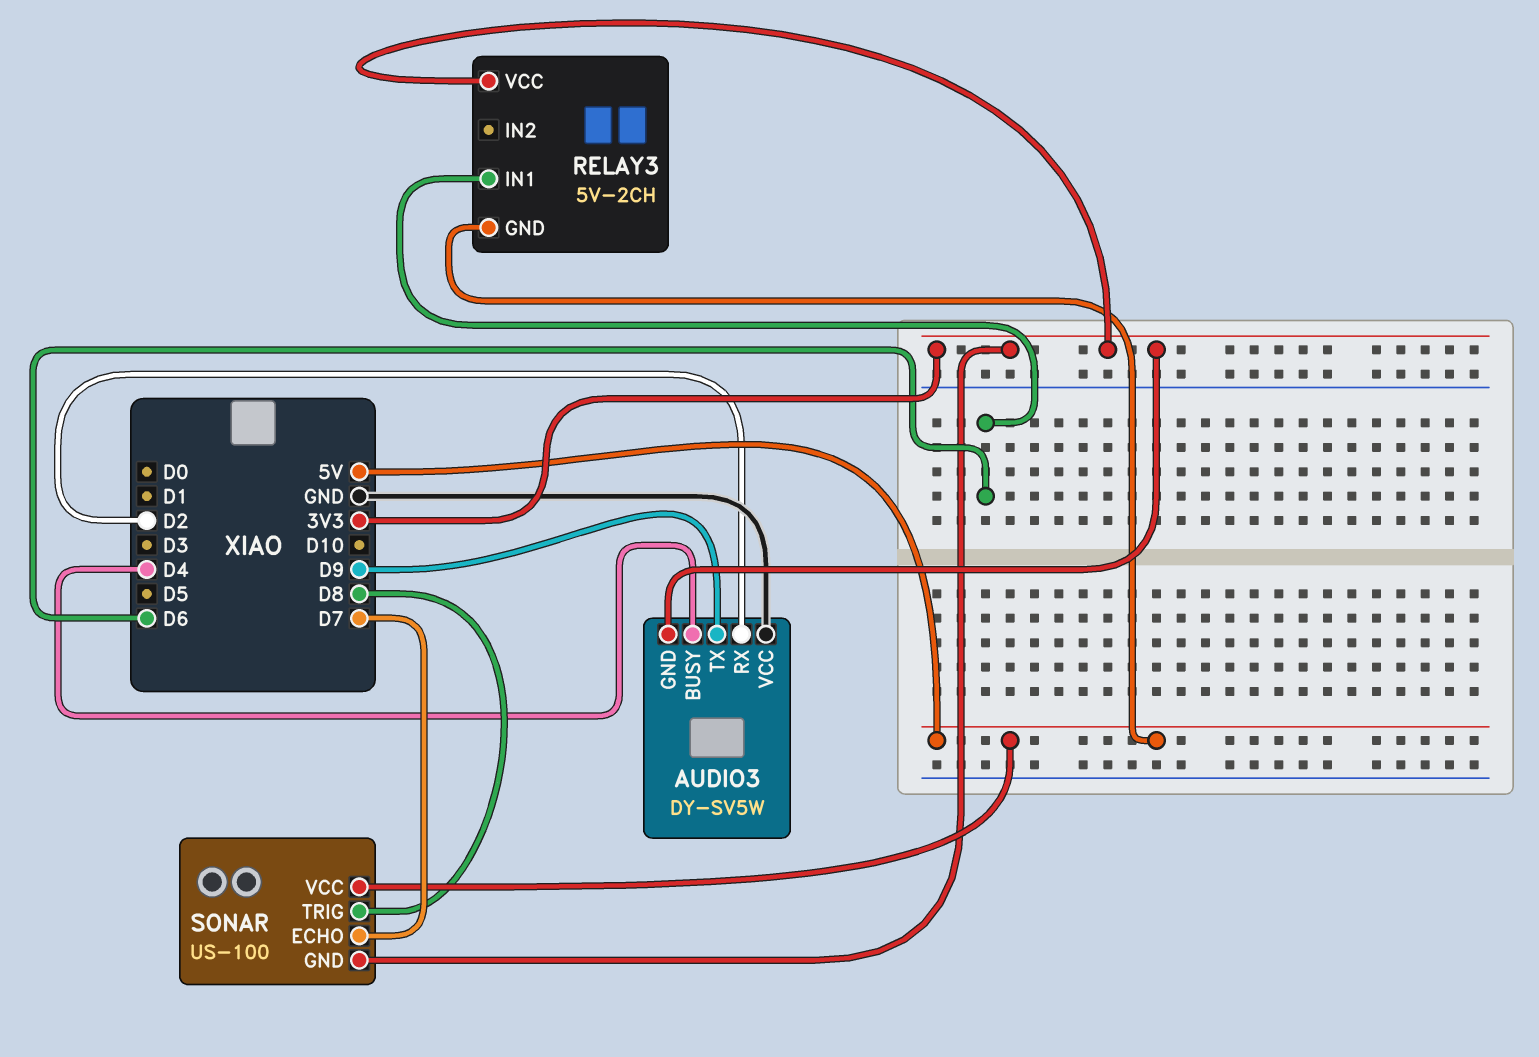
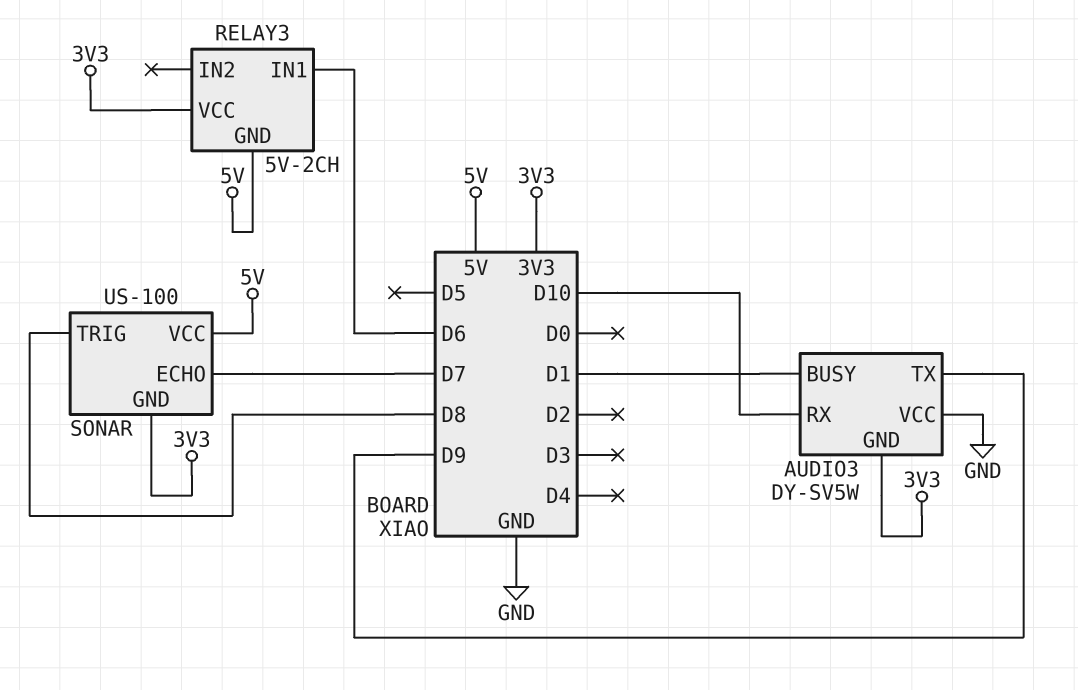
AUDIO3 pin BUSY: D4 -> D1
AUDIO3 pin RX: D2 -> D10

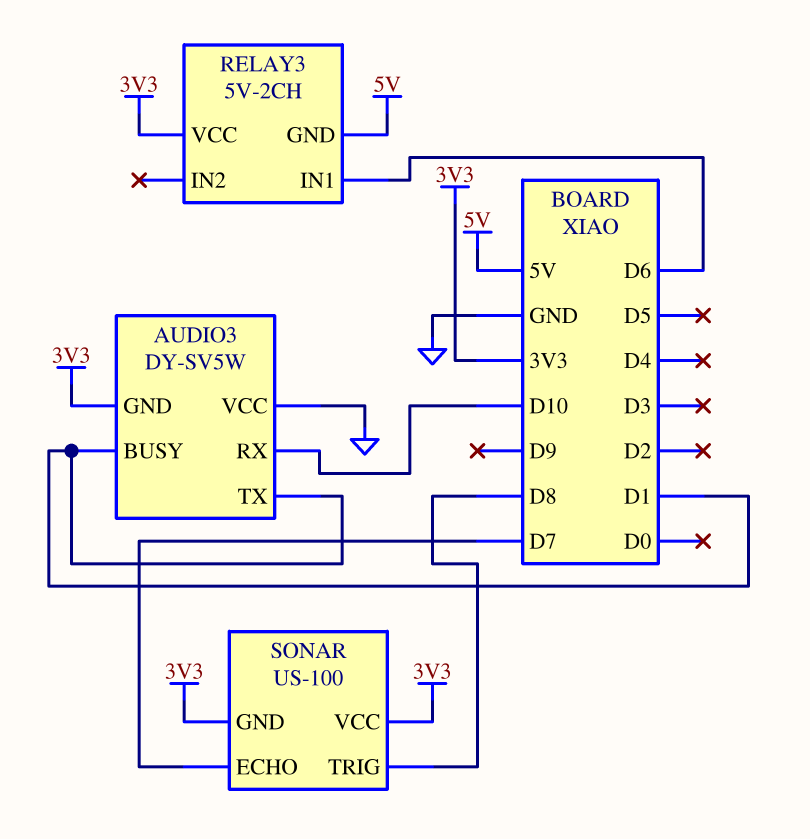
AUDIO3 pin TX: D9 -> D1
SONAR pin VCC: 5V -> 3V3

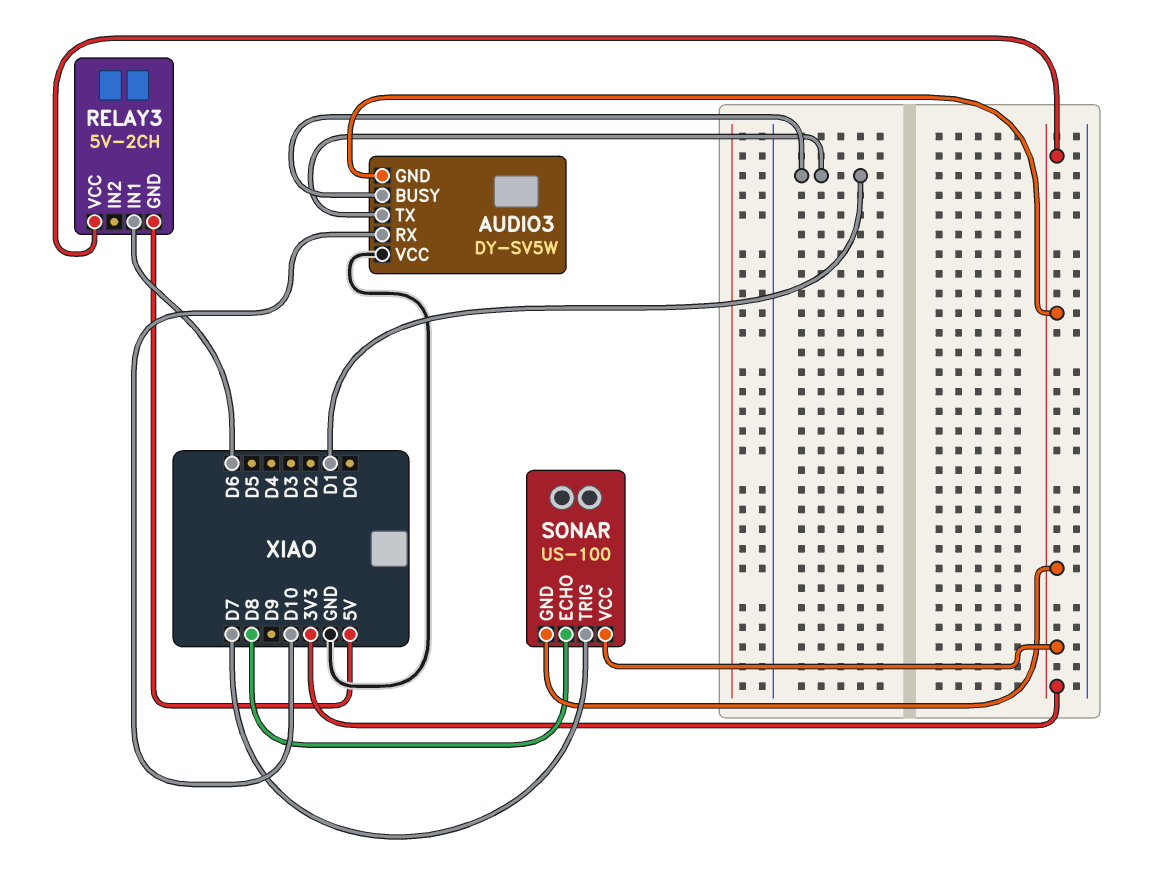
SONAR pin ECHO: D7 -> D8
SONAR pin TRIG: D8 -> D7

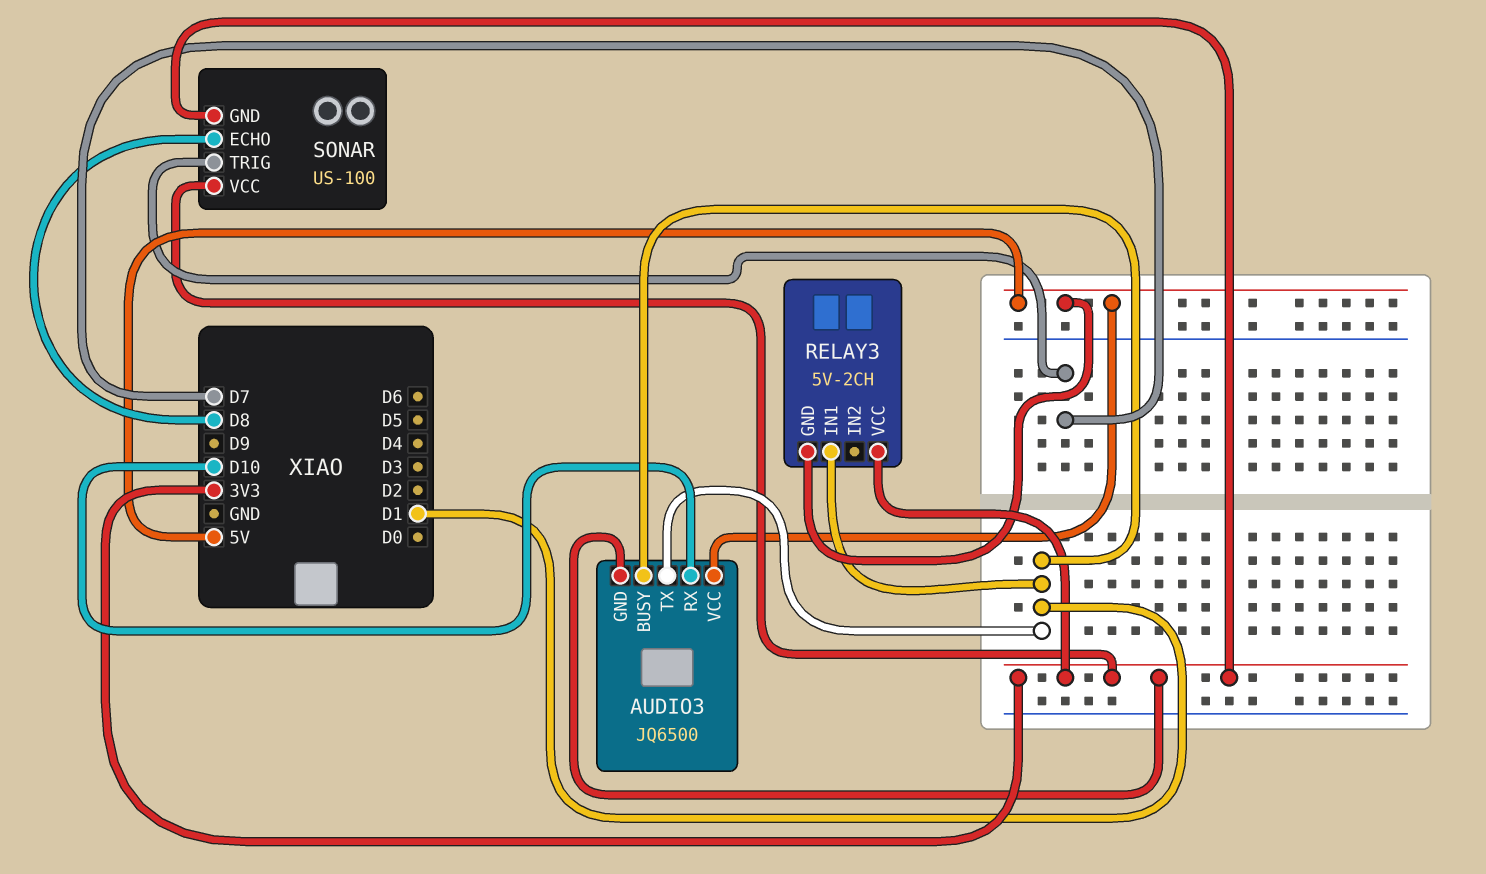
AUDIO3: DY-SV5W -> JQ6500
AUDIO3 pin VCC: GND -> 5V
RELAY3 pin IN1: D6 -> D1

